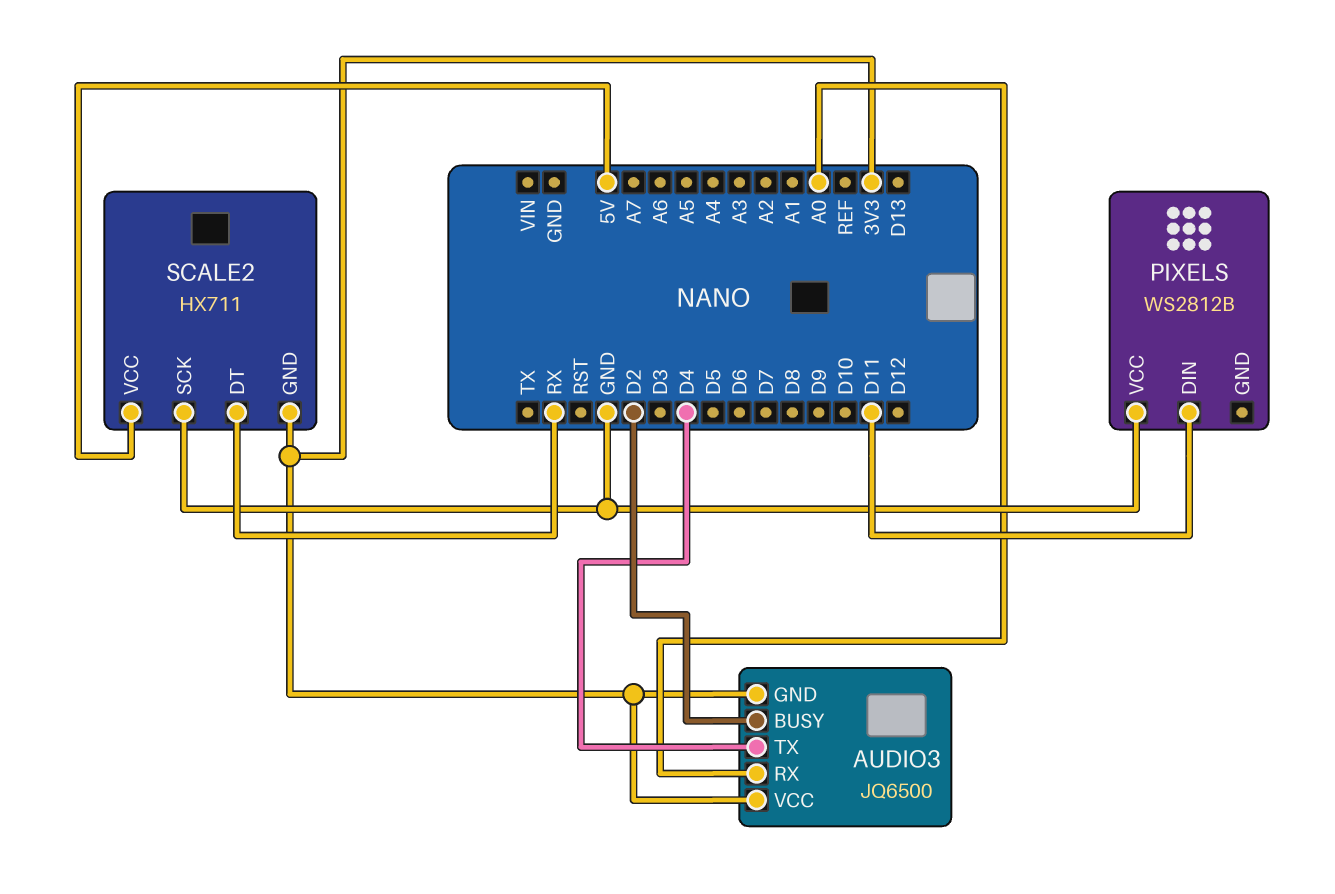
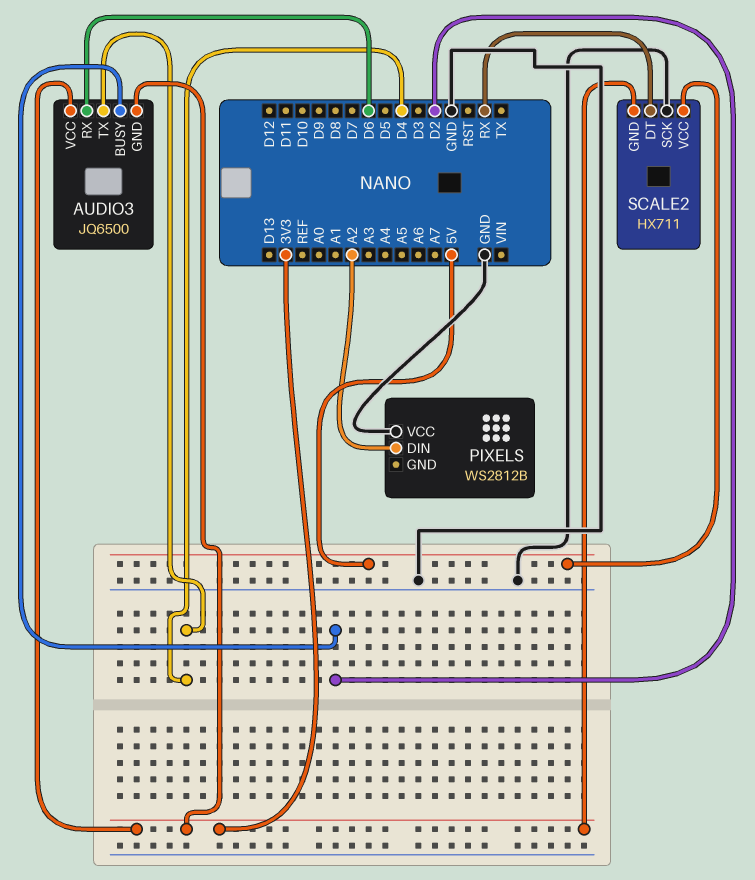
AUDIO3 pin RX: A0 -> D6
PIXELS pin DIN: D11 -> A2

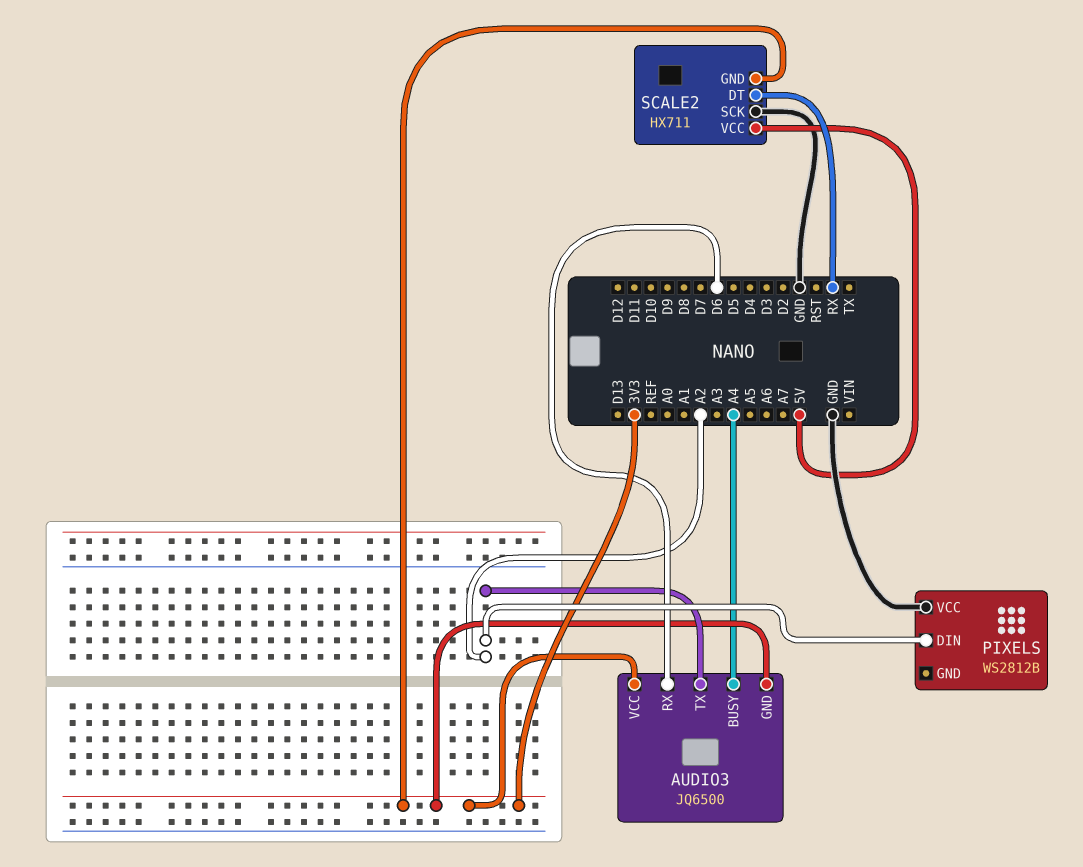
AUDIO3 pin BUSY: D2 -> A4
AUDIO3 pin TX: D4 -> A2

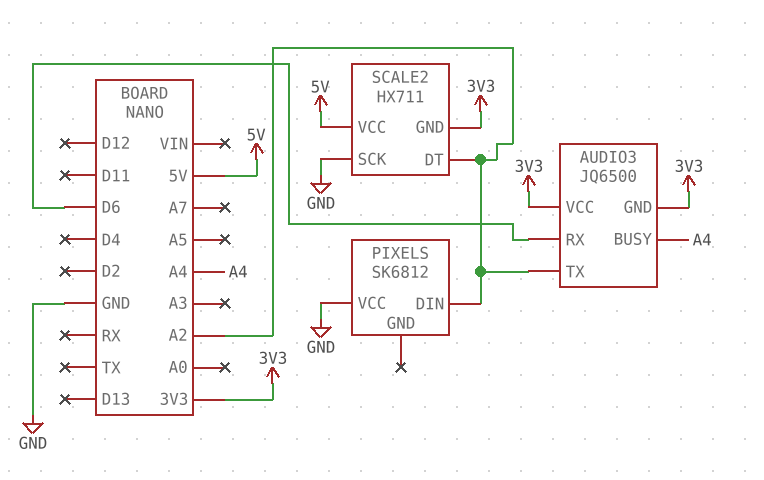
PIXELS: WS2812B -> SK6812
SCALE2 pin DT: RX -> A2

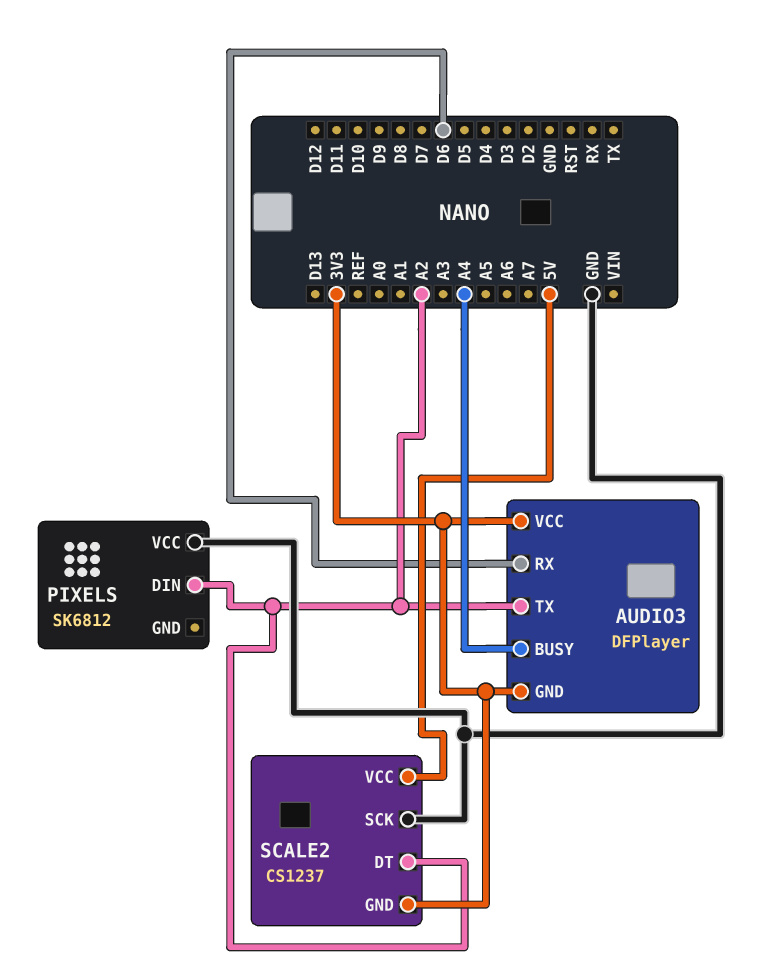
AUDIO3: JQ6500 -> DFPlayer
SCALE2: HX711 -> CS1237

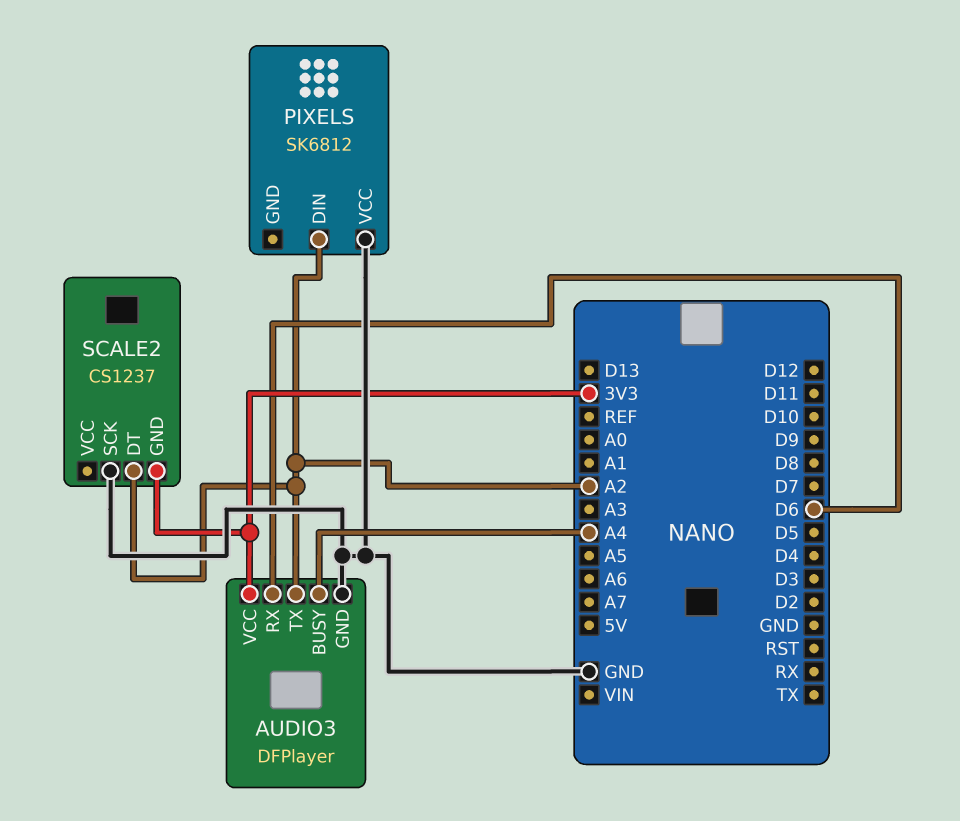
AUDIO3 pin GND: 3V3 -> GND
SCALE2 pin VCC: 5V -> none

